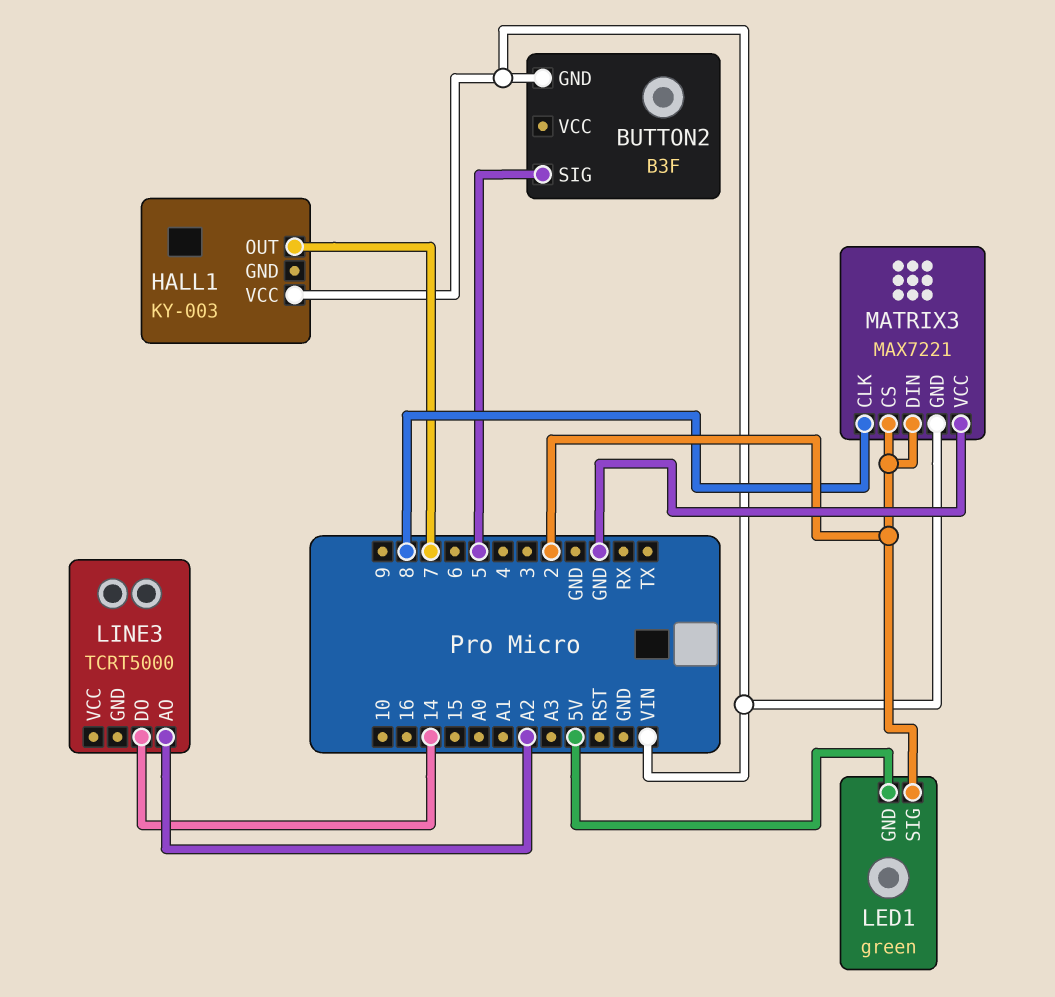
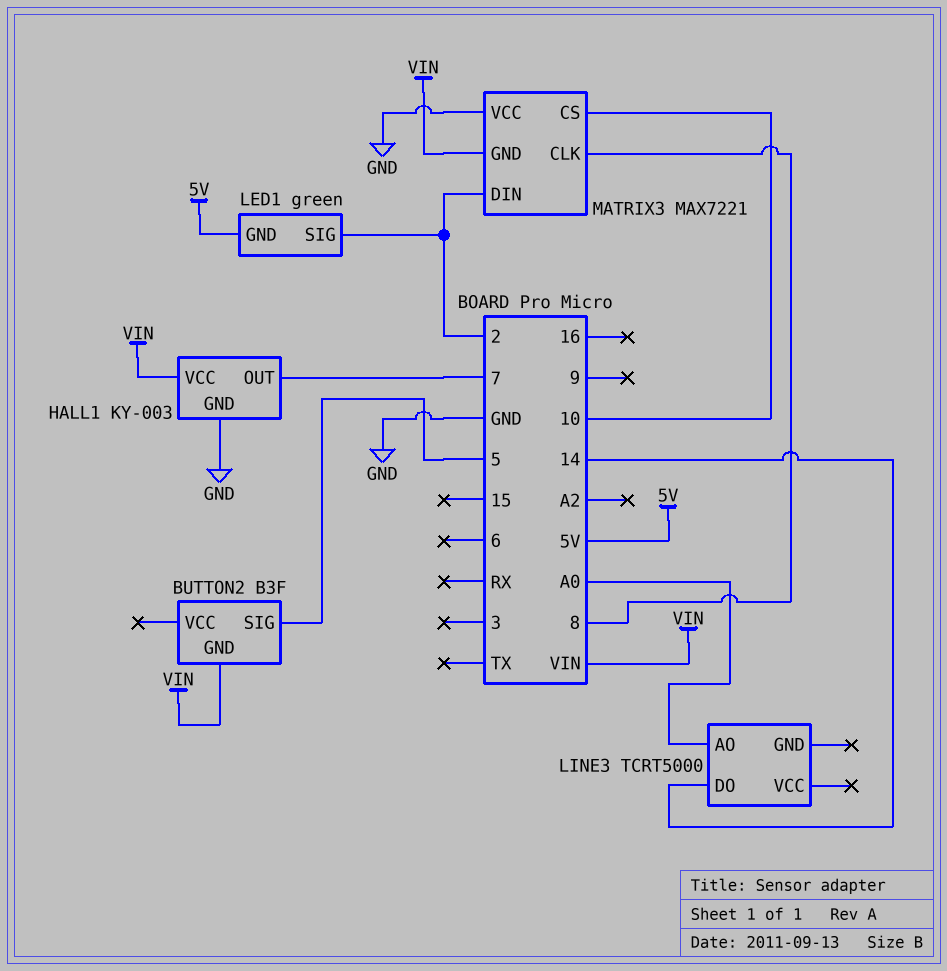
HALL1 pin GND: none -> GND
LINE3 pin AO: A2 -> A0
MATRIX3 pin CS: 2 -> 10

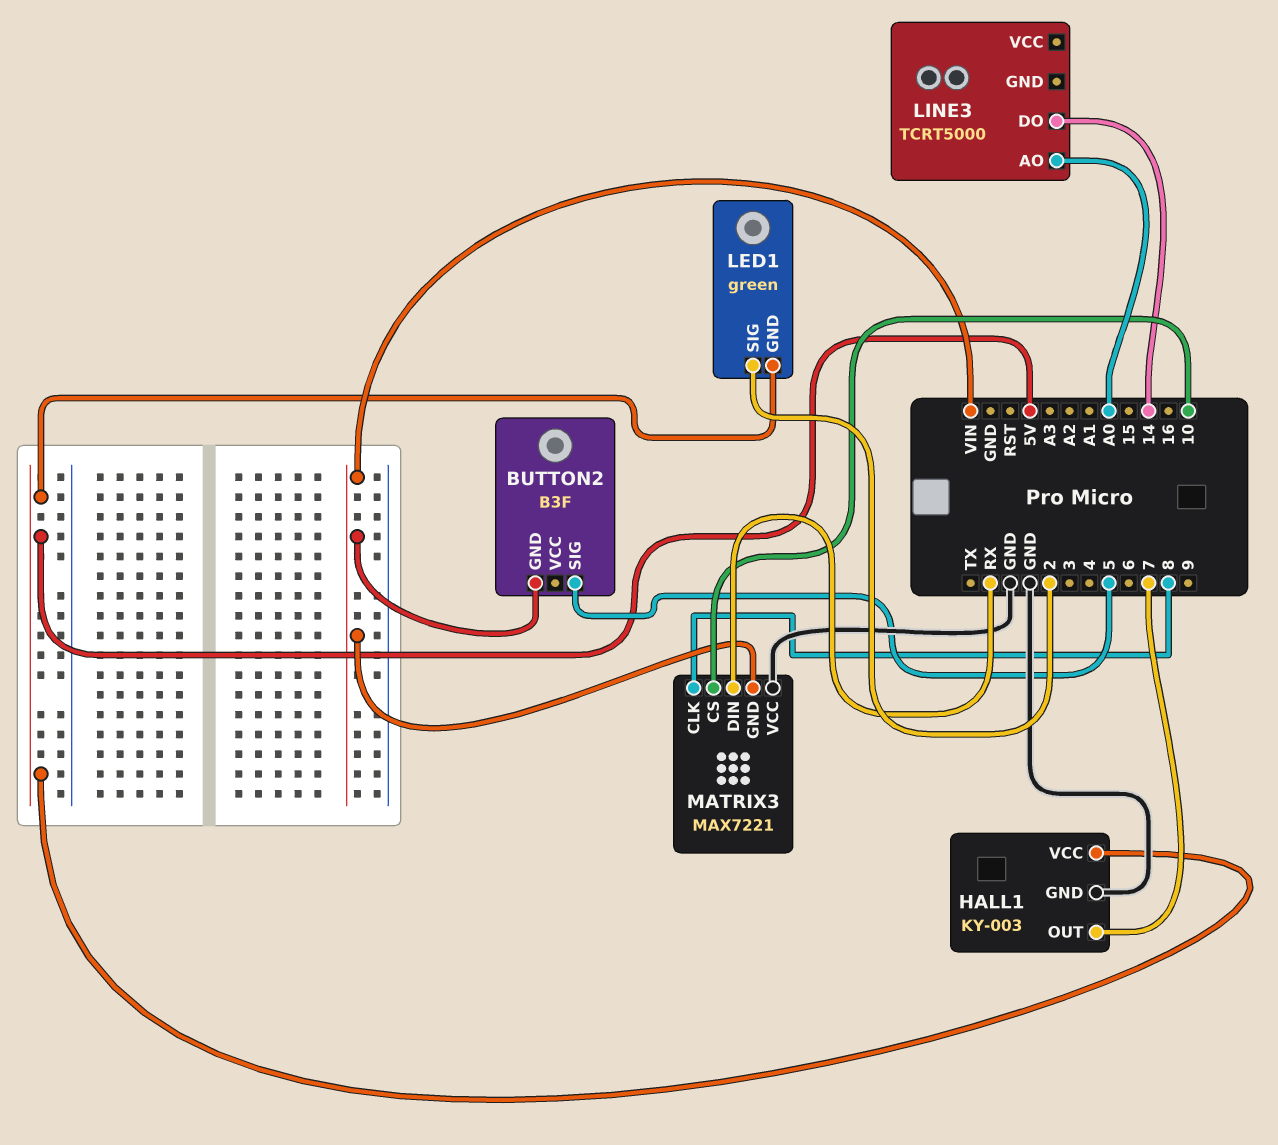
HALL1 pin VCC: VIN -> 5V
MATRIX3 pin DIN: 2 -> RX

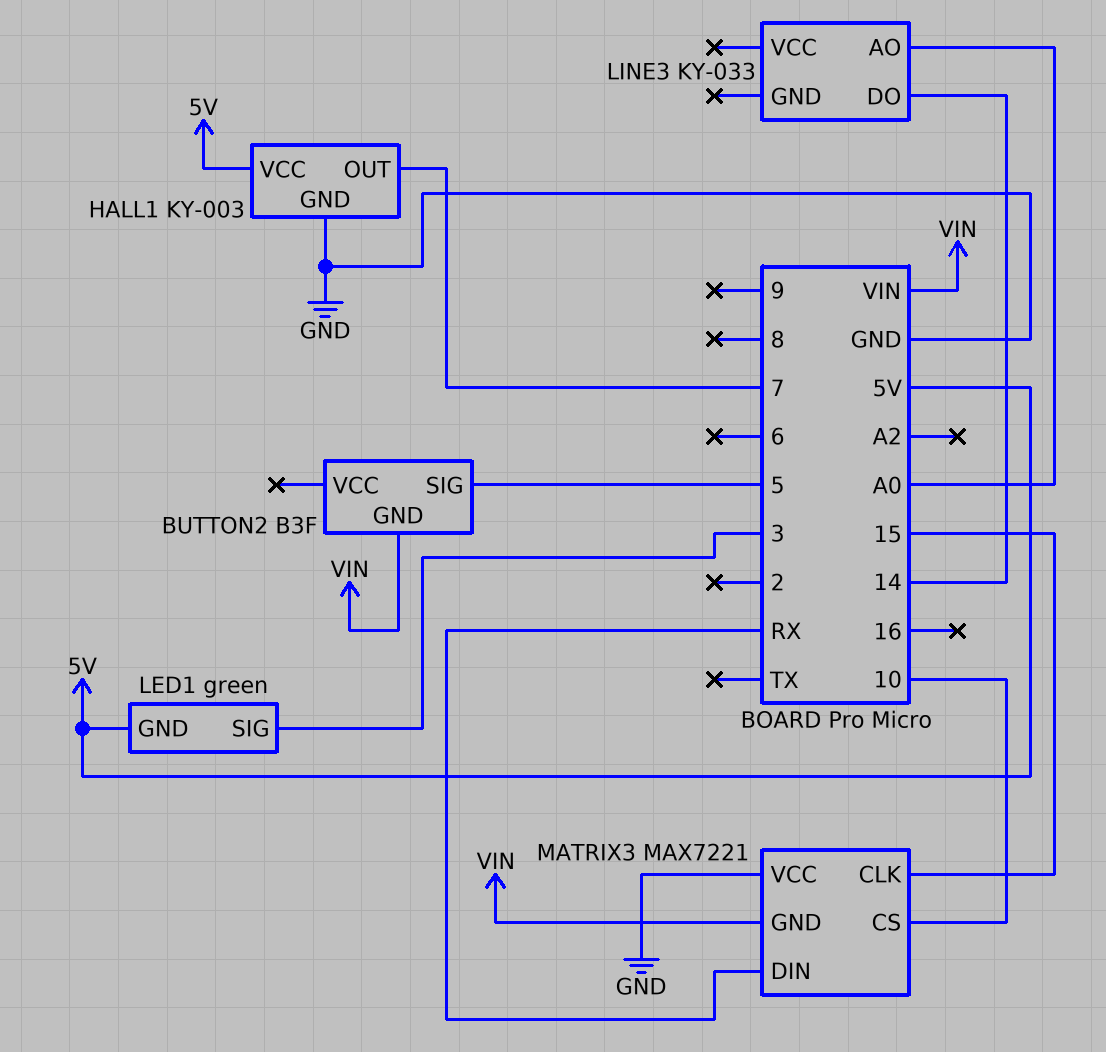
LED1 pin SIG: 2 -> 3
LINE3: TCRT5000 -> KY-033
MATRIX3 pin CLK: 8 -> 15

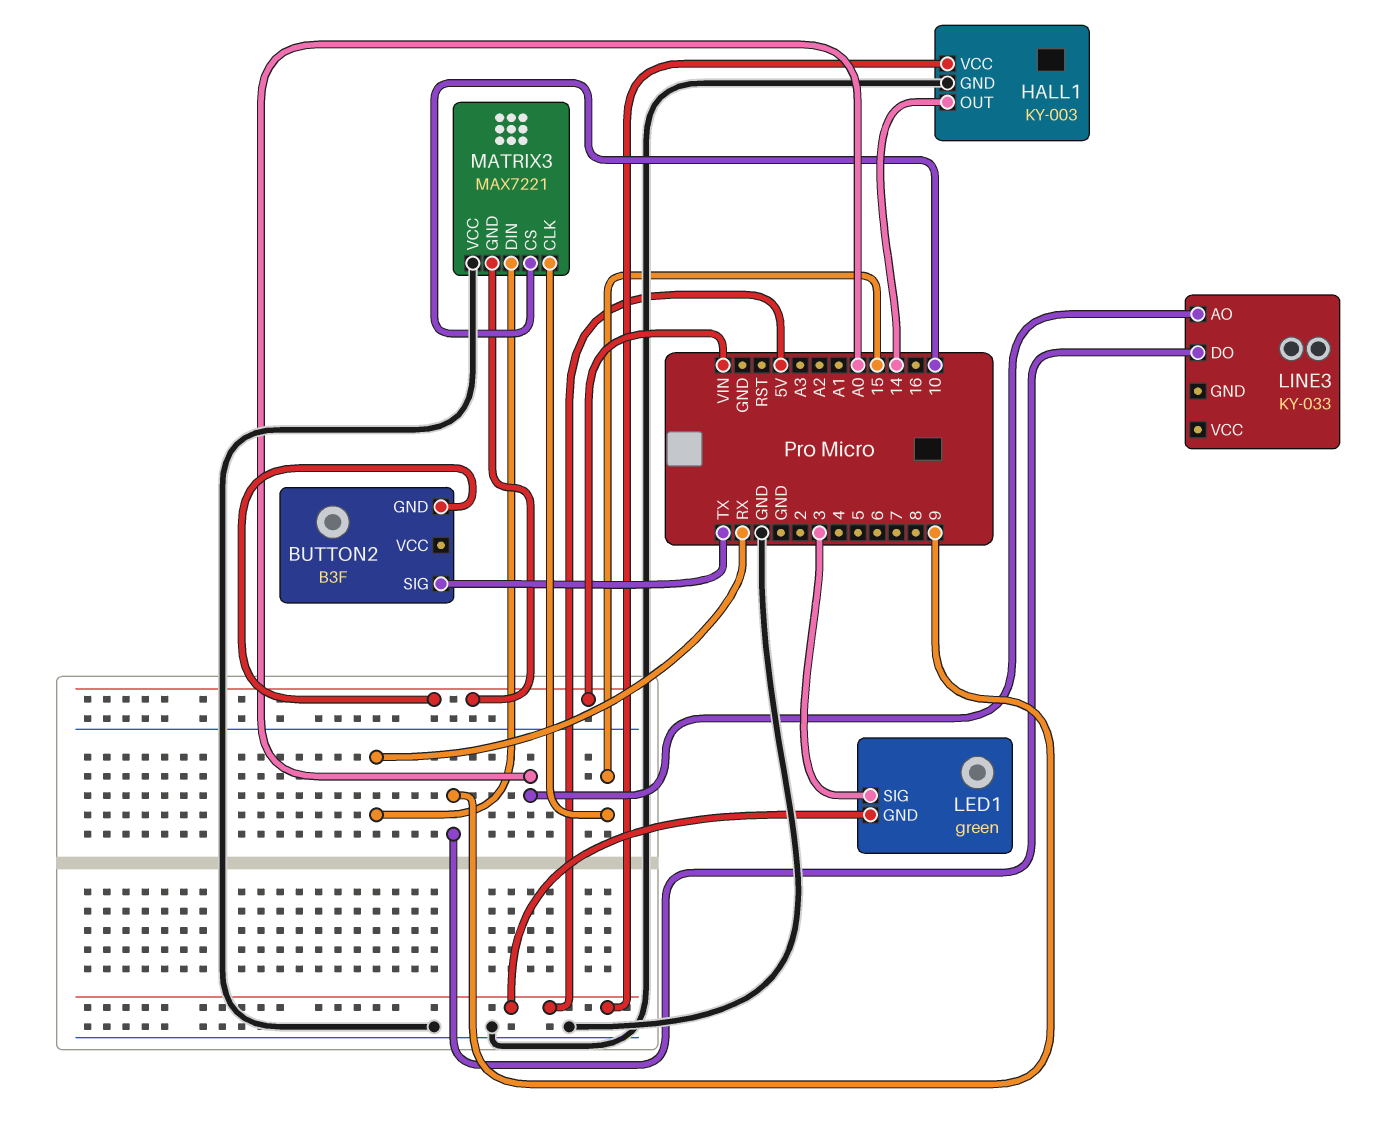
BUTTON2 pin SIG: 5 -> TX
HALL1 pin OUT: 7 -> 14
LINE3 pin DO: 14 -> 9

